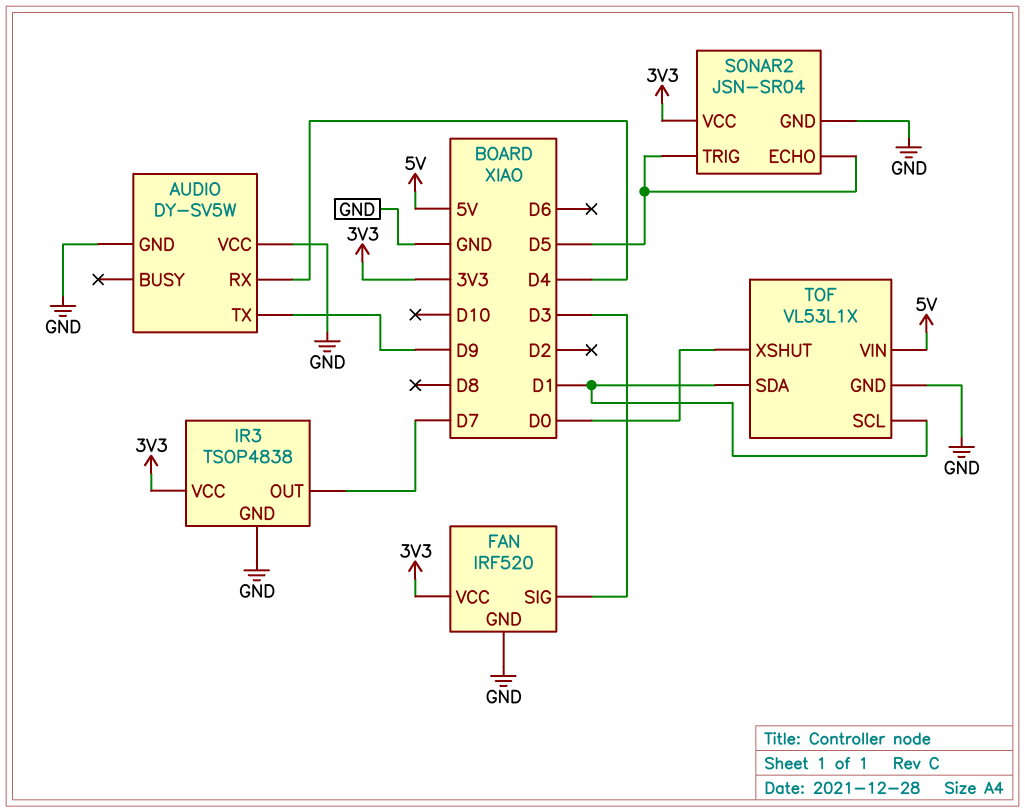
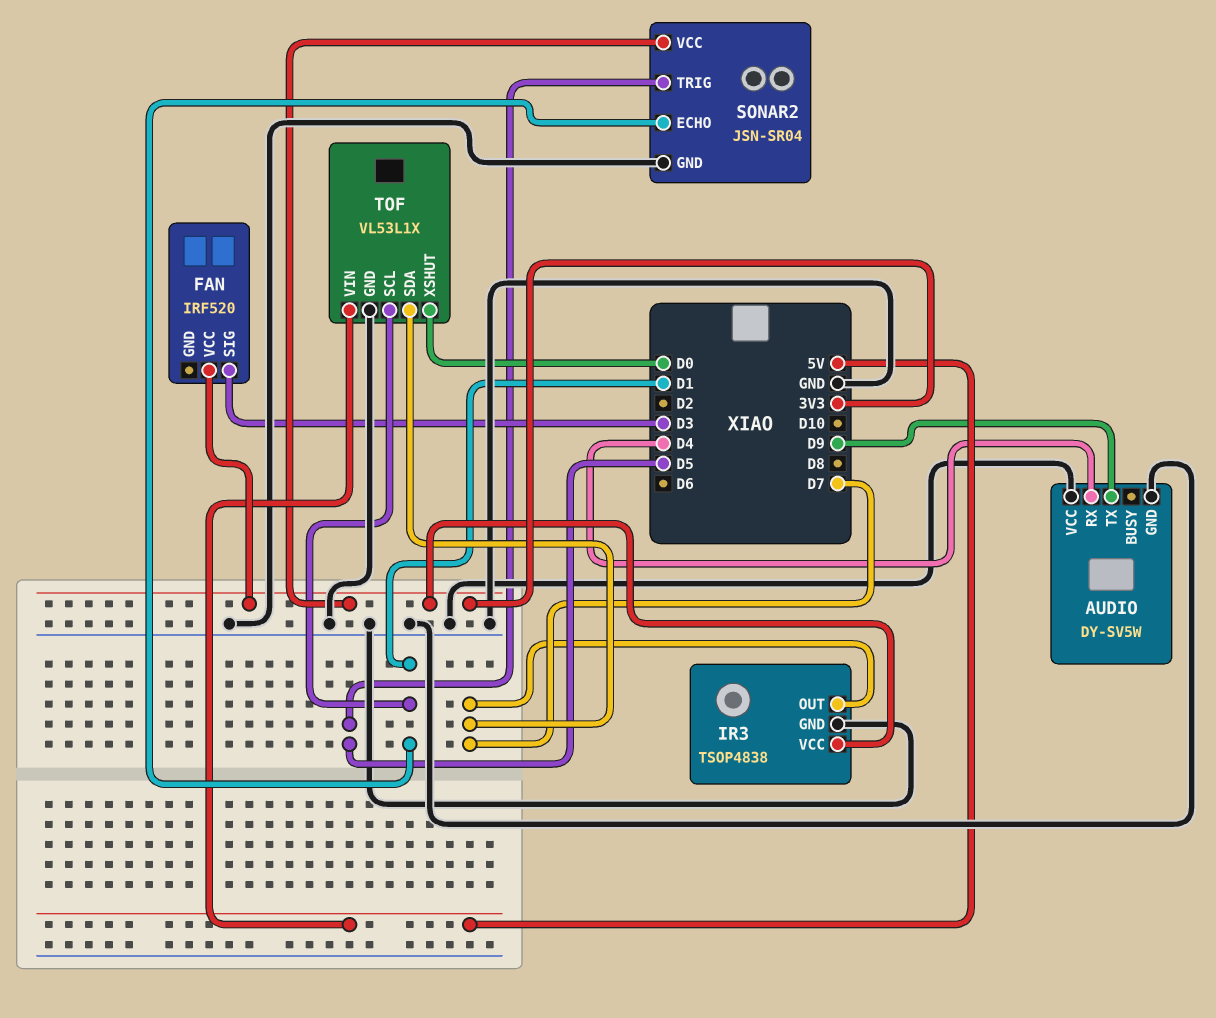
FAN pin GND: GND -> none
SONAR2 pin ECHO: D5 -> D1
TOF pin SDA: D1 -> D7

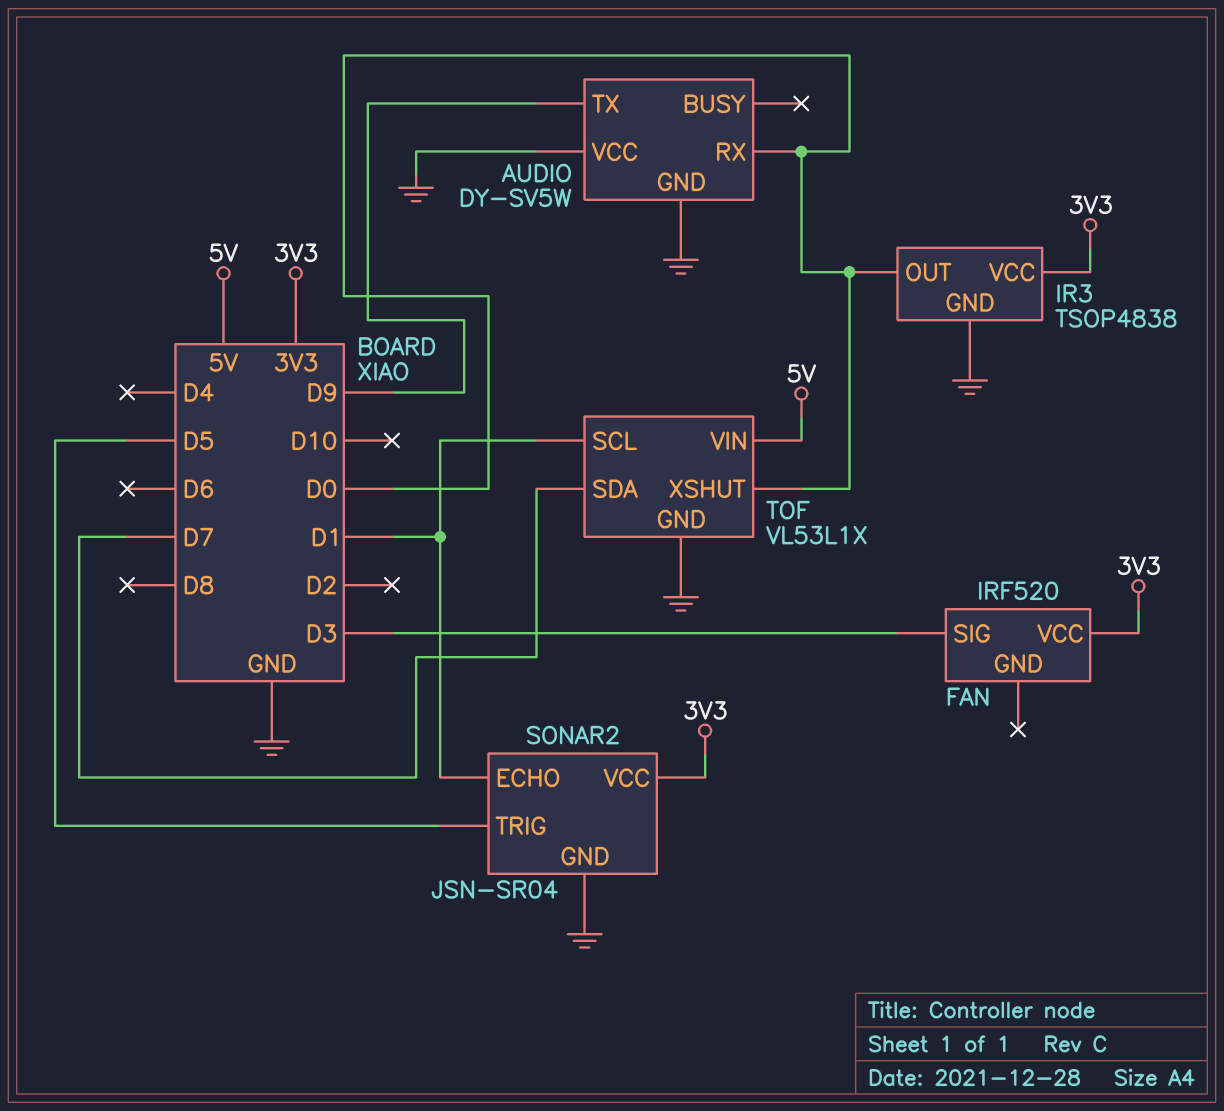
AUDIO pin RX: D4 -> D0
IR3 pin OUT: D7 -> D0

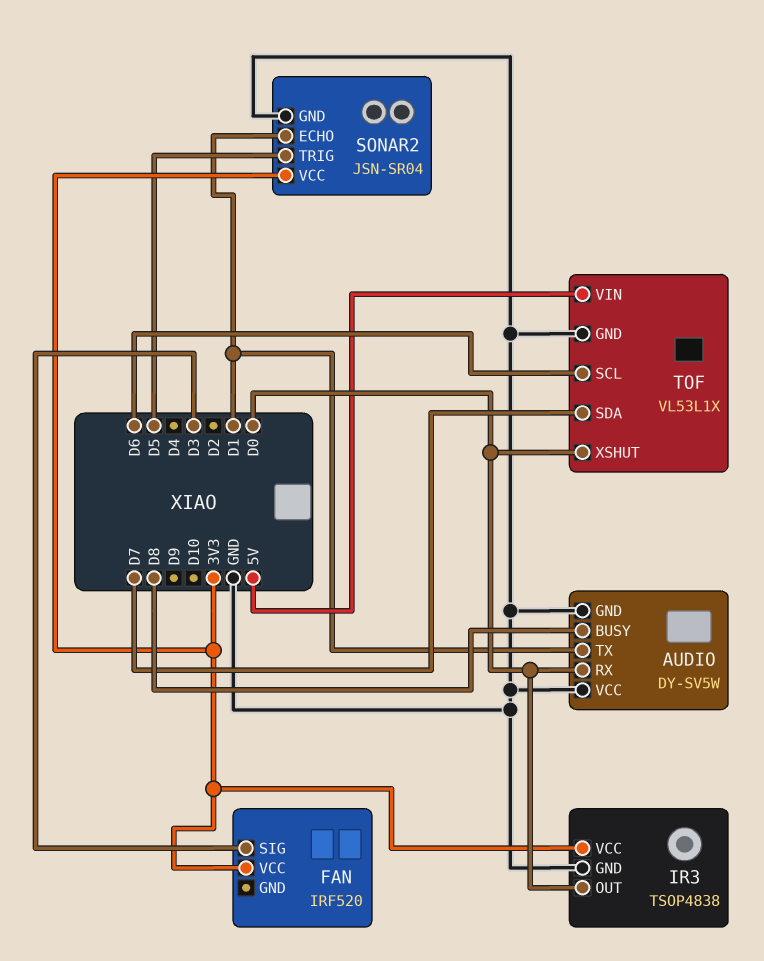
AUDIO pin BUSY: none -> D8
AUDIO pin TX: D9 -> D1
TOF pin SCL: D1 -> D6

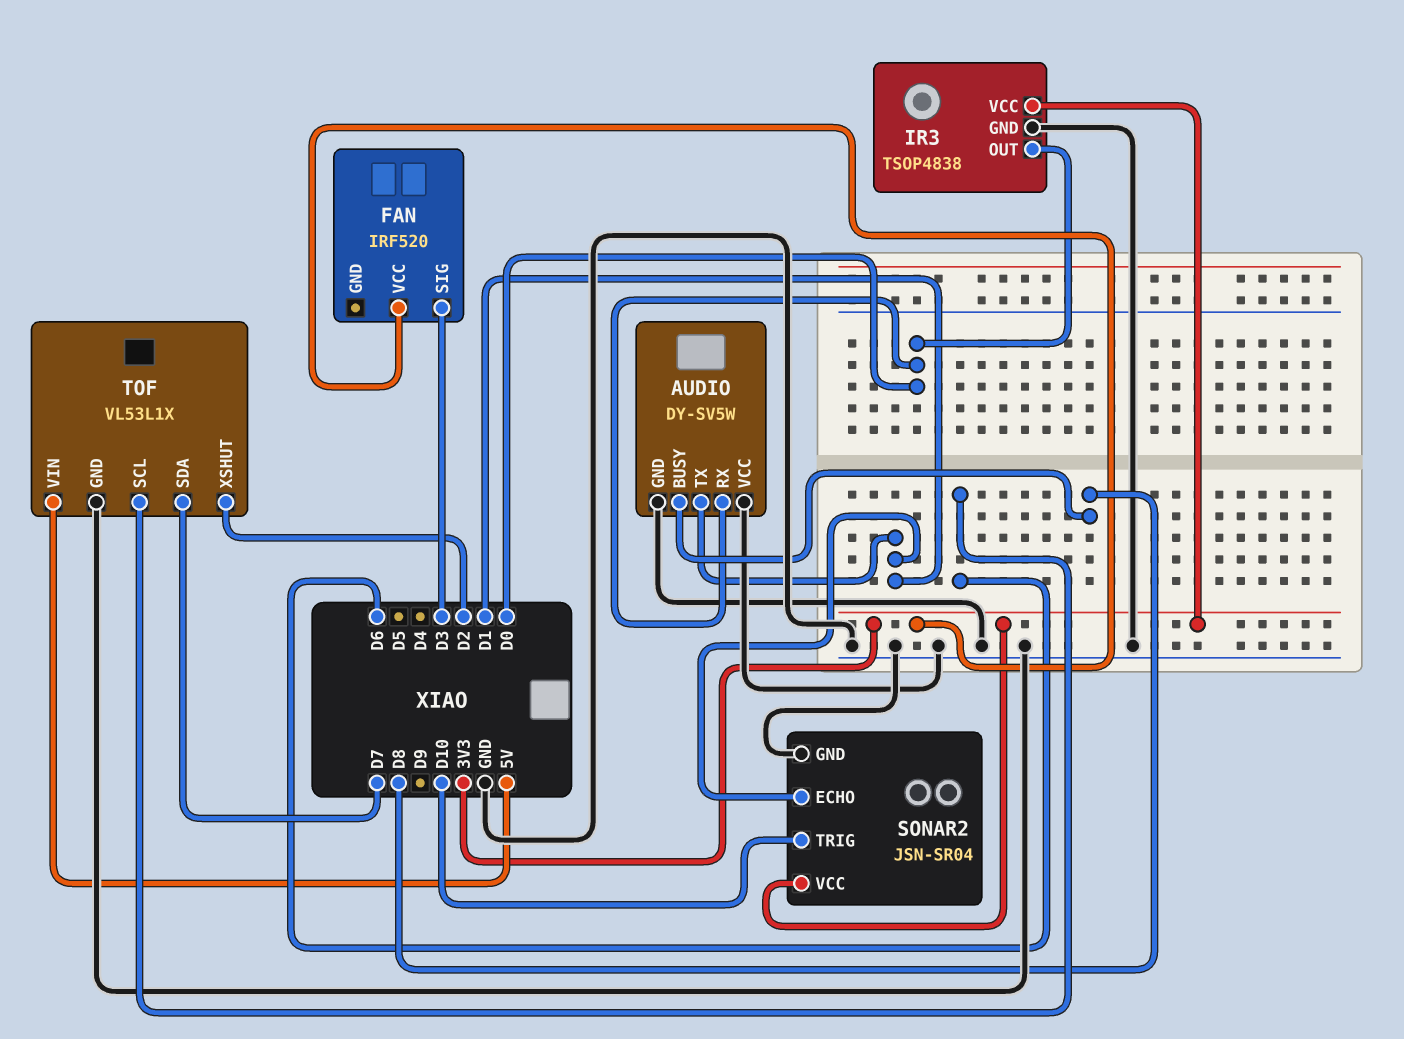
SONAR2 pin TRIG: D5 -> D10
TOF pin XSHUT: D0 -> D2

